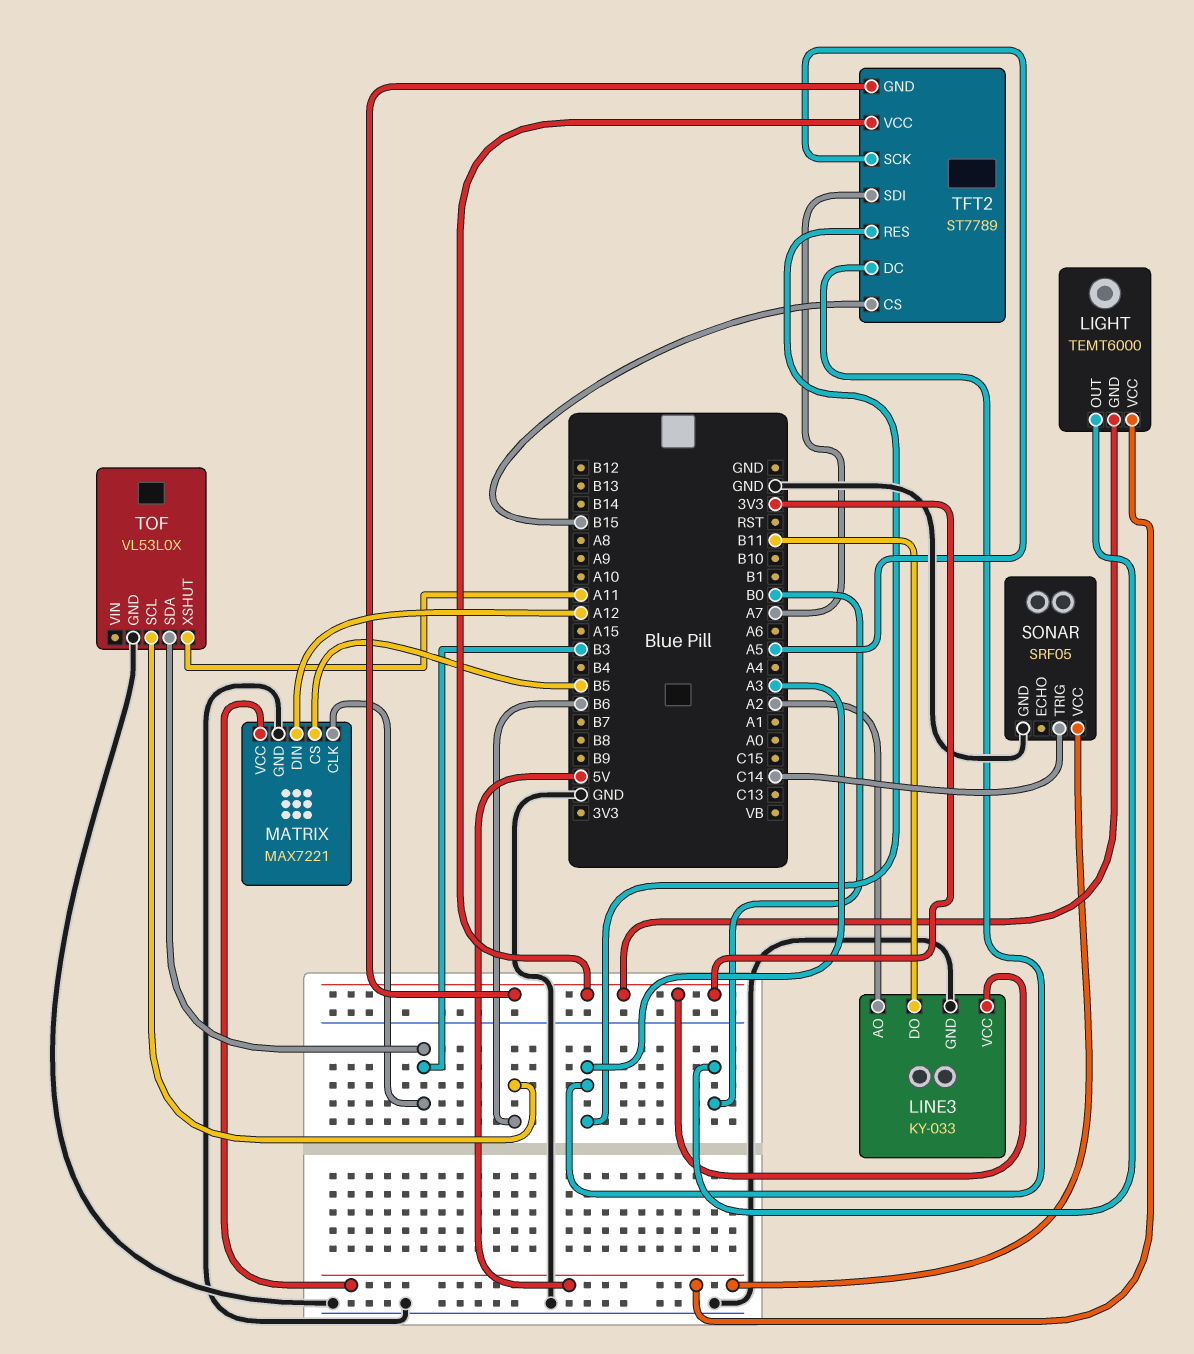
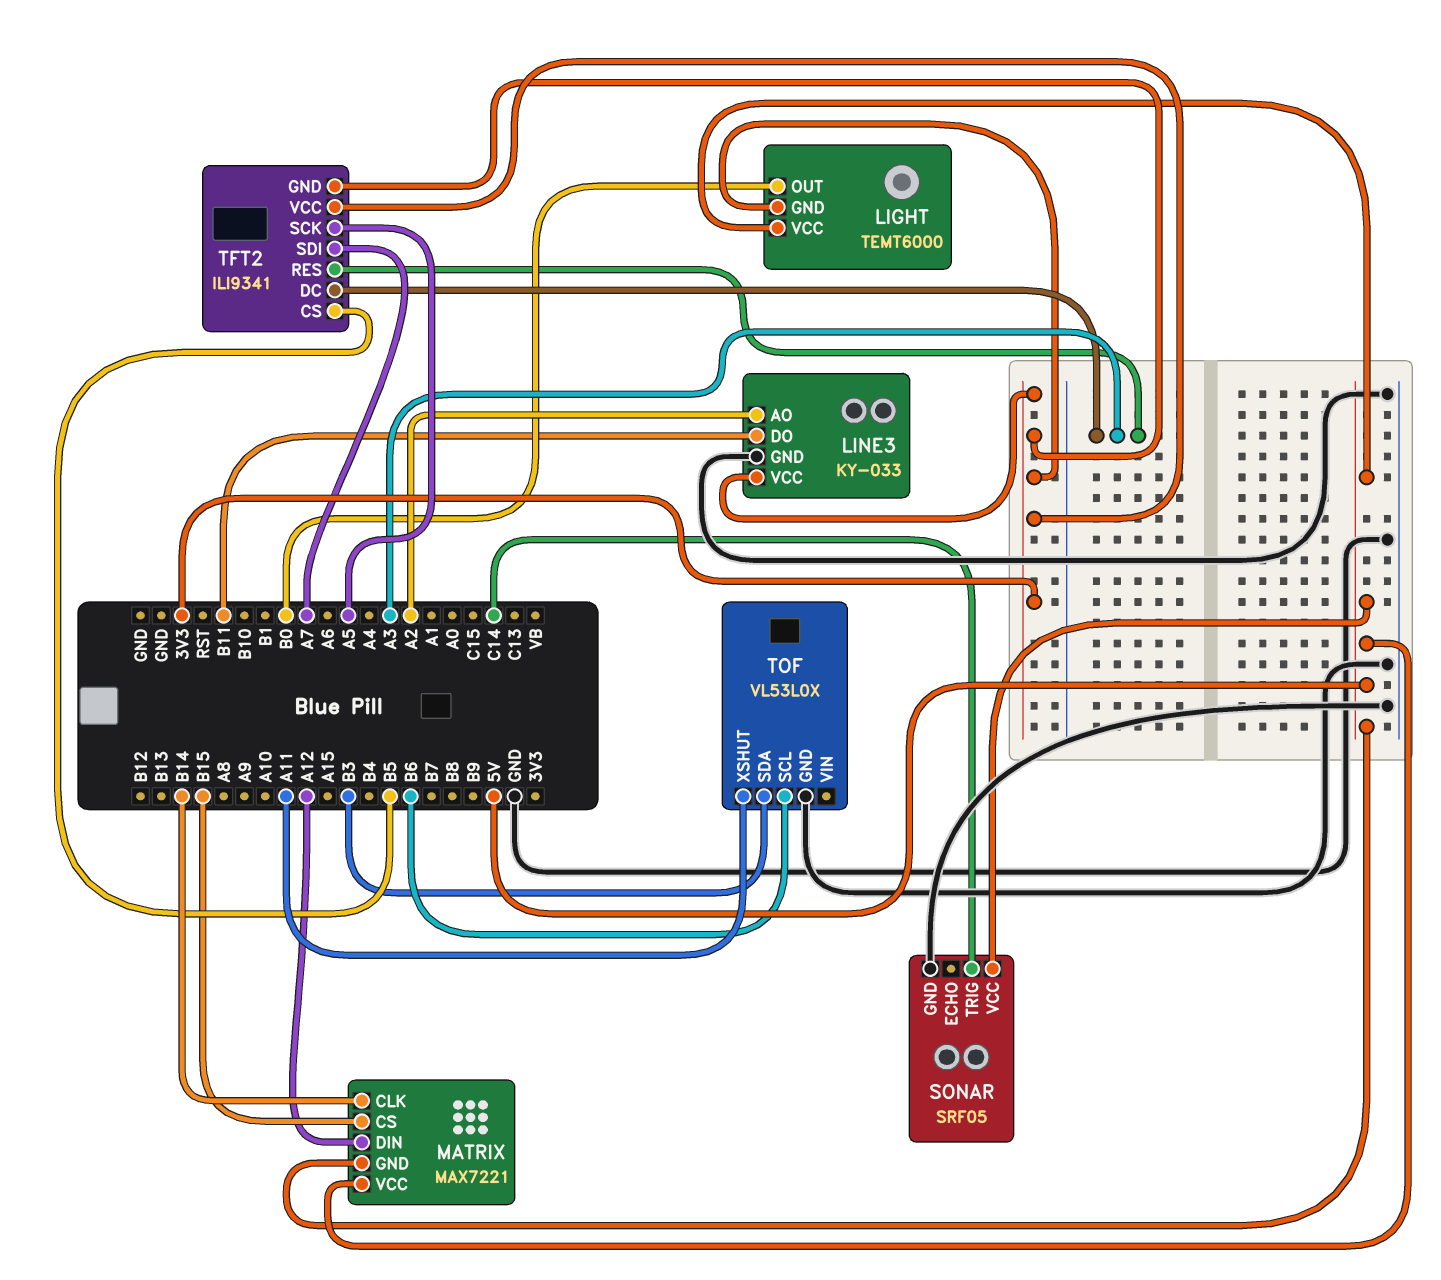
MATRIX pin CLK: B3 -> B14
MATRIX pin CS: B5 -> B15
MATRIX pin GND: GND -> 5V
TFT2: ST7789 -> ILI9341
TFT2 pin CS: B15 -> B5

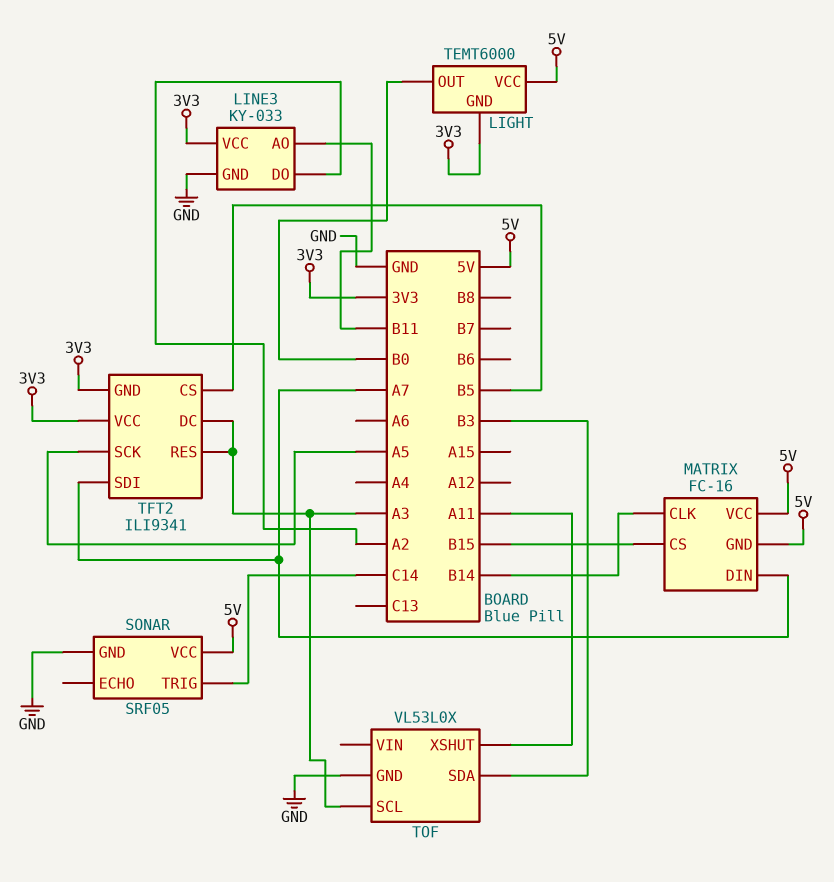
LINE3 pin AO: A2 -> B11
LINE3 pin DO: B11 -> A2
MATRIX: MAX7221 -> FC-16
MATRIX pin DIN: A12 -> A7
TOF pin SCL: B6 -> A3

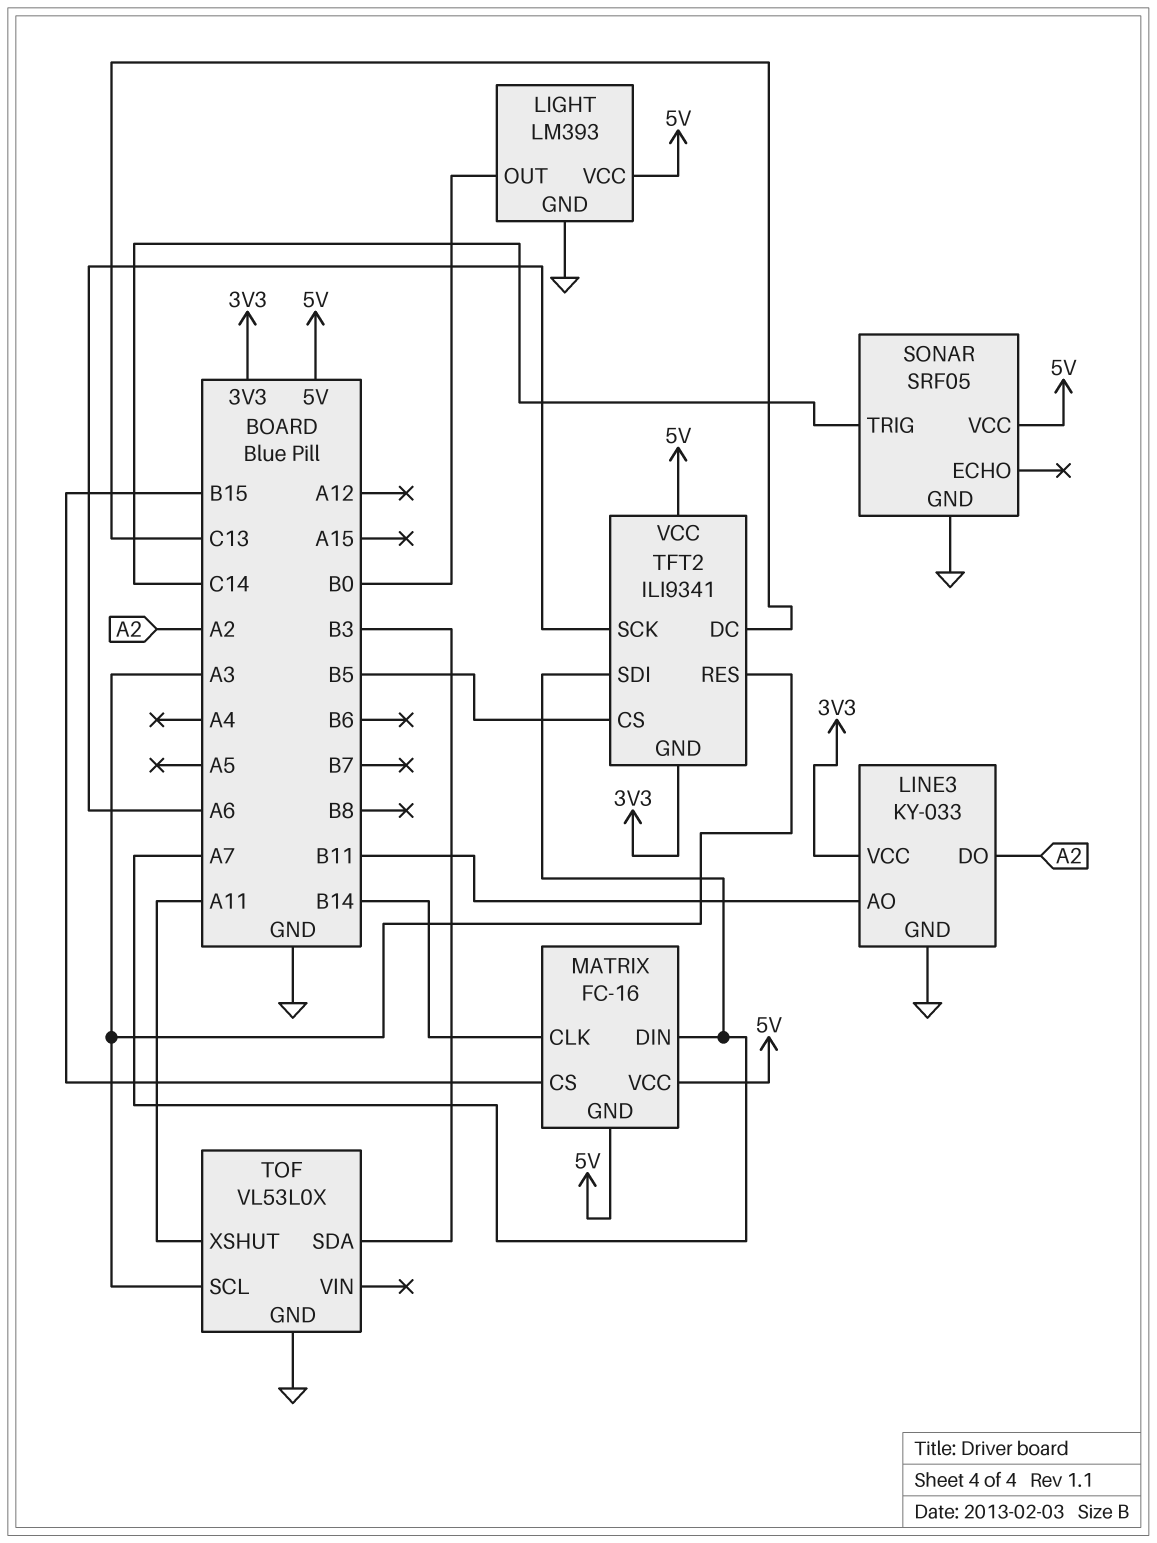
LIGHT: TEMT6000 -> LM393
LIGHT pin GND: 3V3 -> GND
TFT2 pin DC: A3 -> C13
TFT2 pin SCK: A5 -> A6
TFT2 pin VCC: 3V3 -> 5V

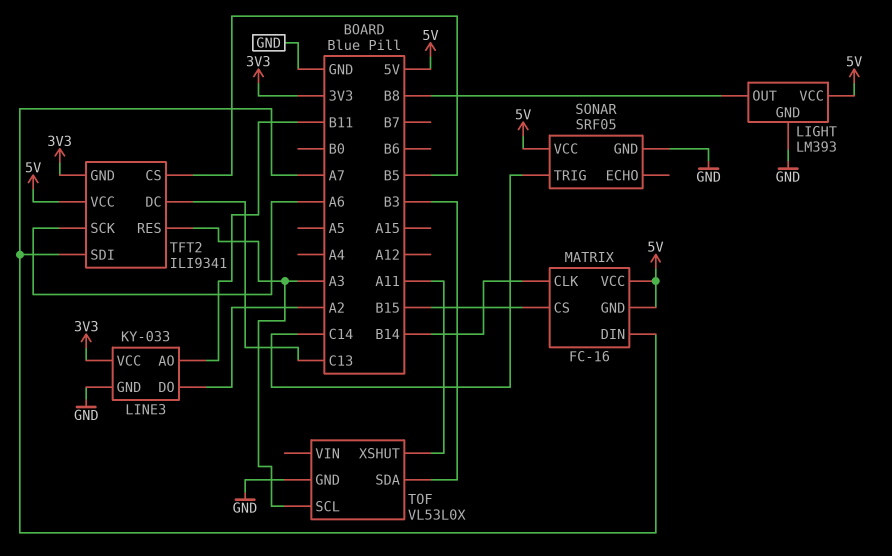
LIGHT pin OUT: B0 -> B8

